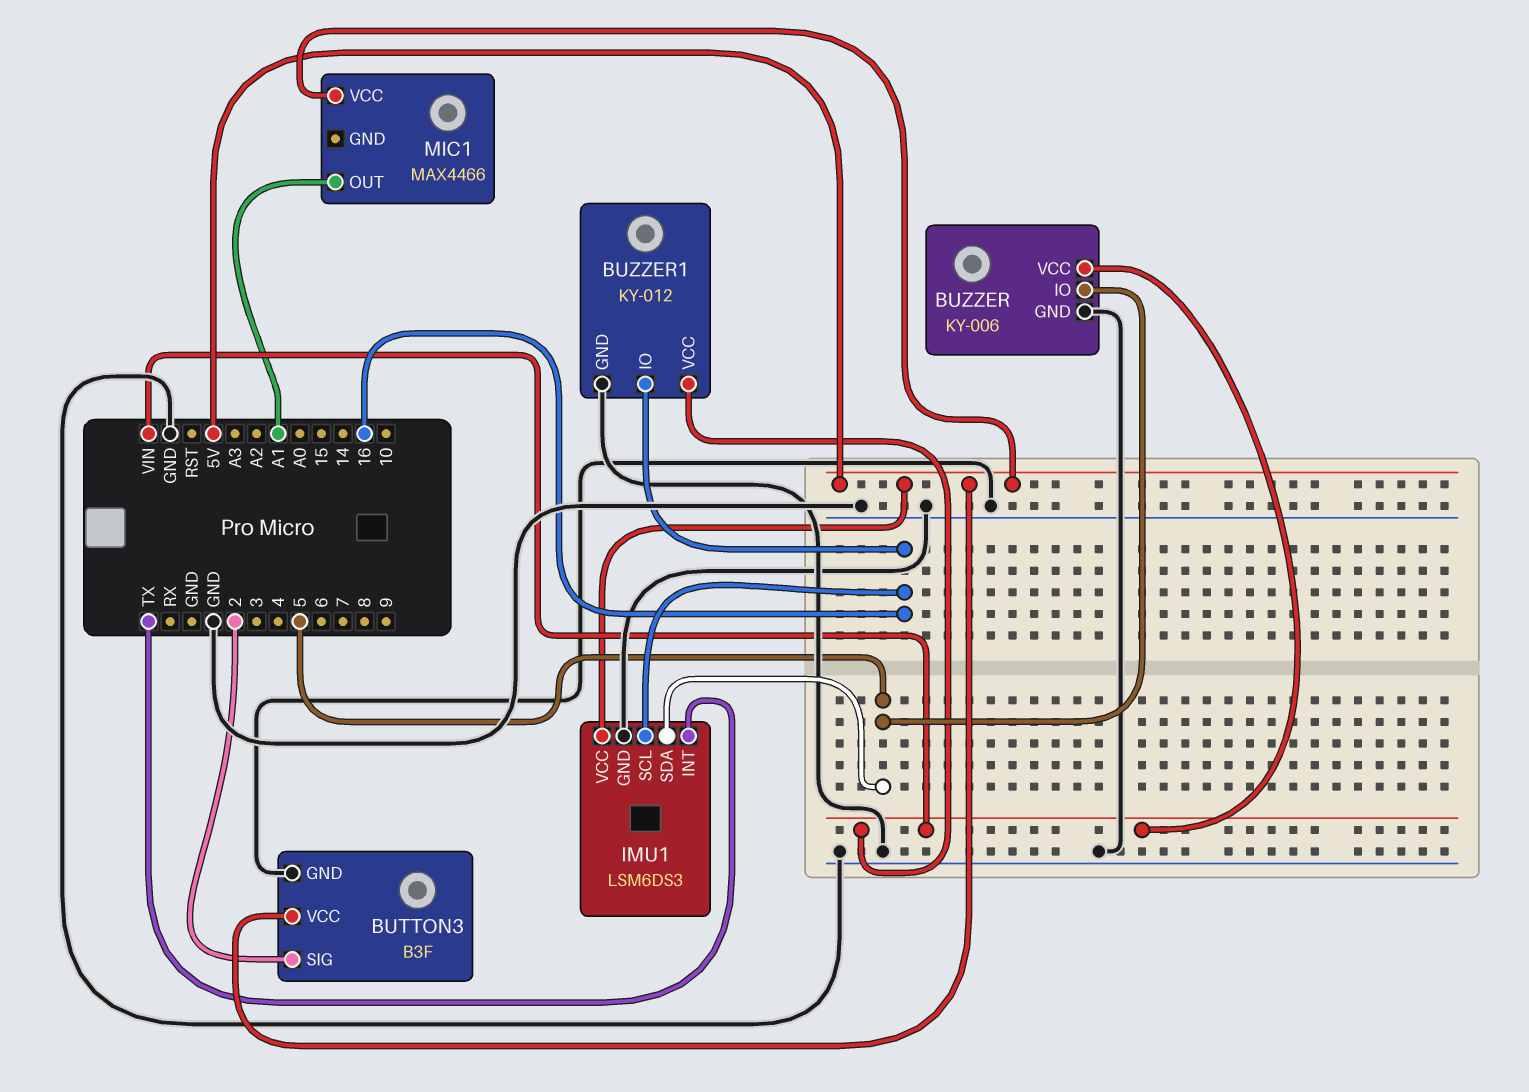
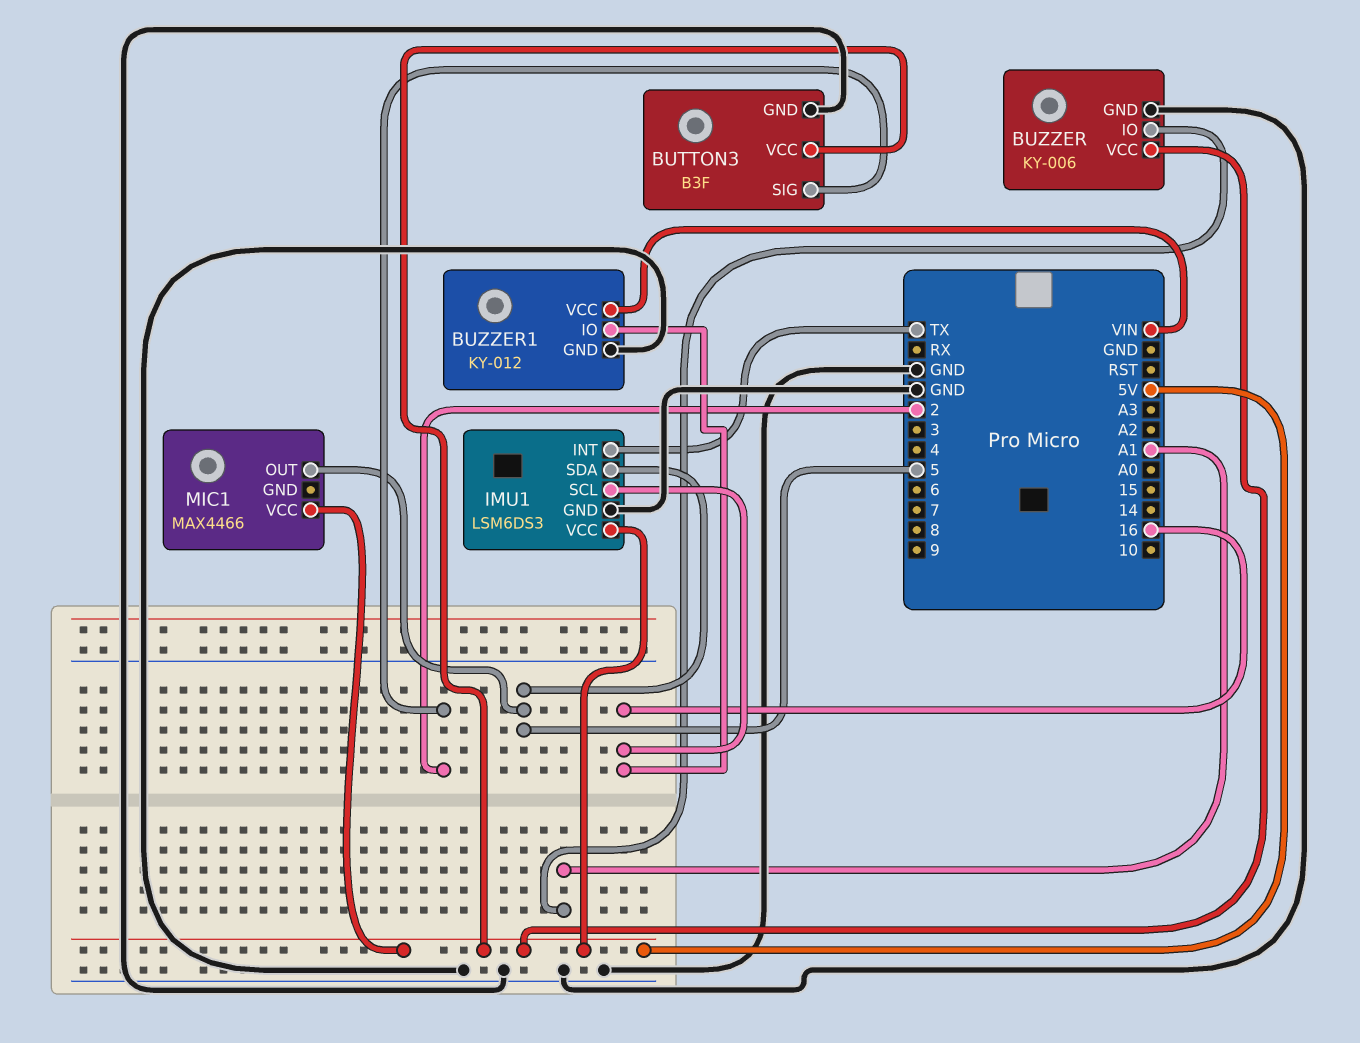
BUZZER pin IO: 5 -> A1
BUZZER pin VCC: VIN -> 5V
MIC1 pin OUT: A1 -> 5

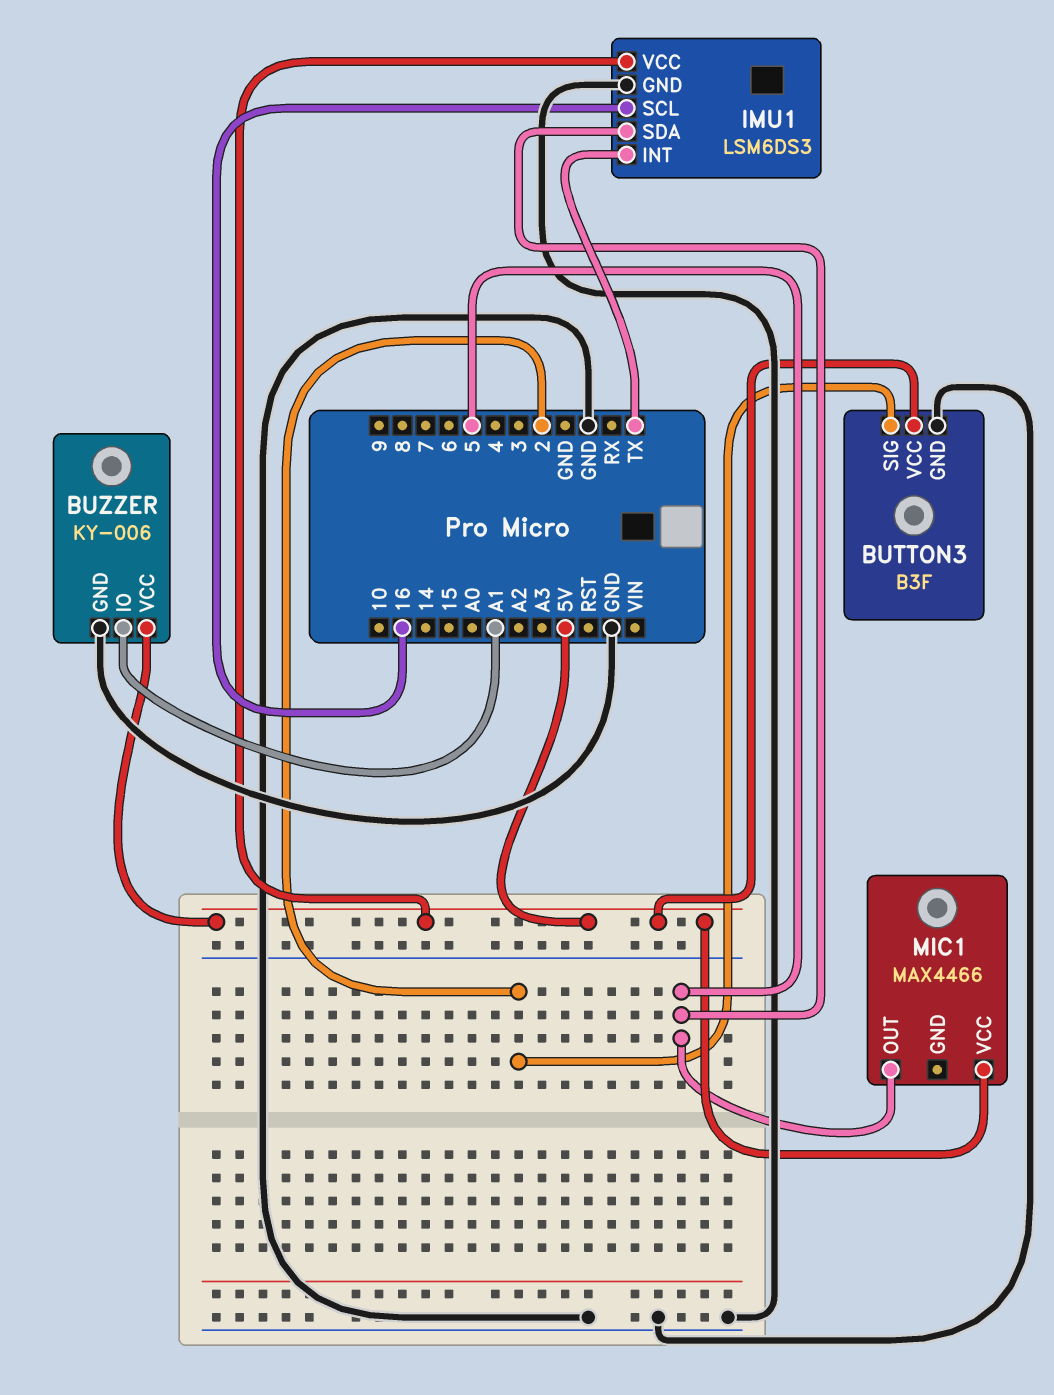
BUZZER1: KY-012 -> none
BUZZER1 pin GND: GND -> none
BUZZER1 pin IO: 16 -> none
BUZZER1 pin VCC: VIN -> none

